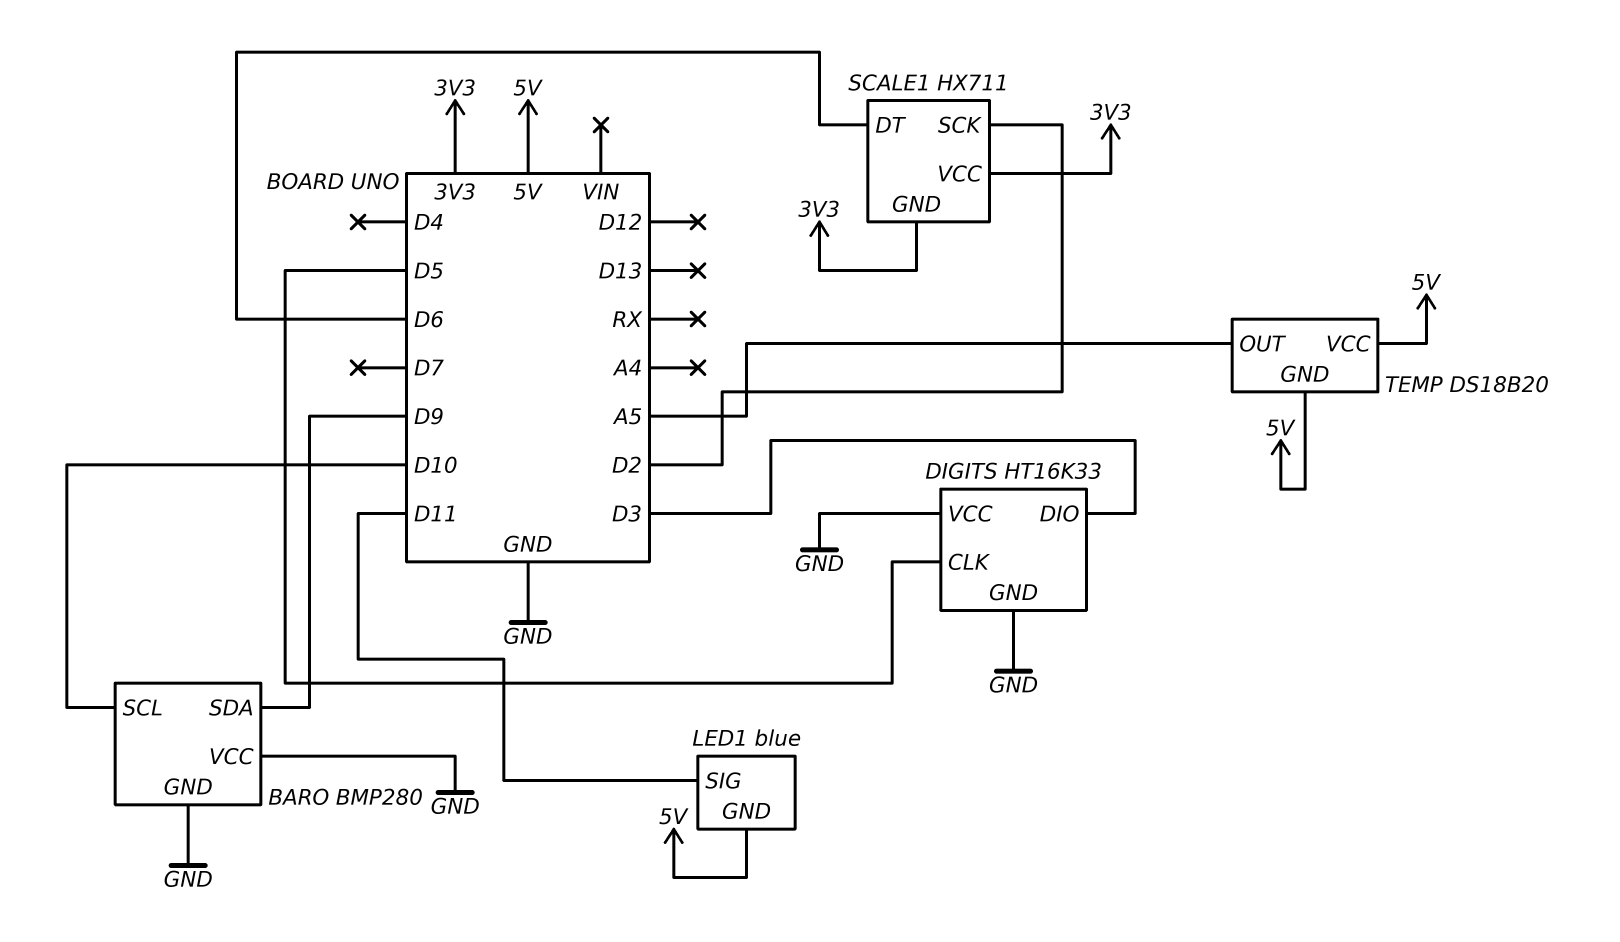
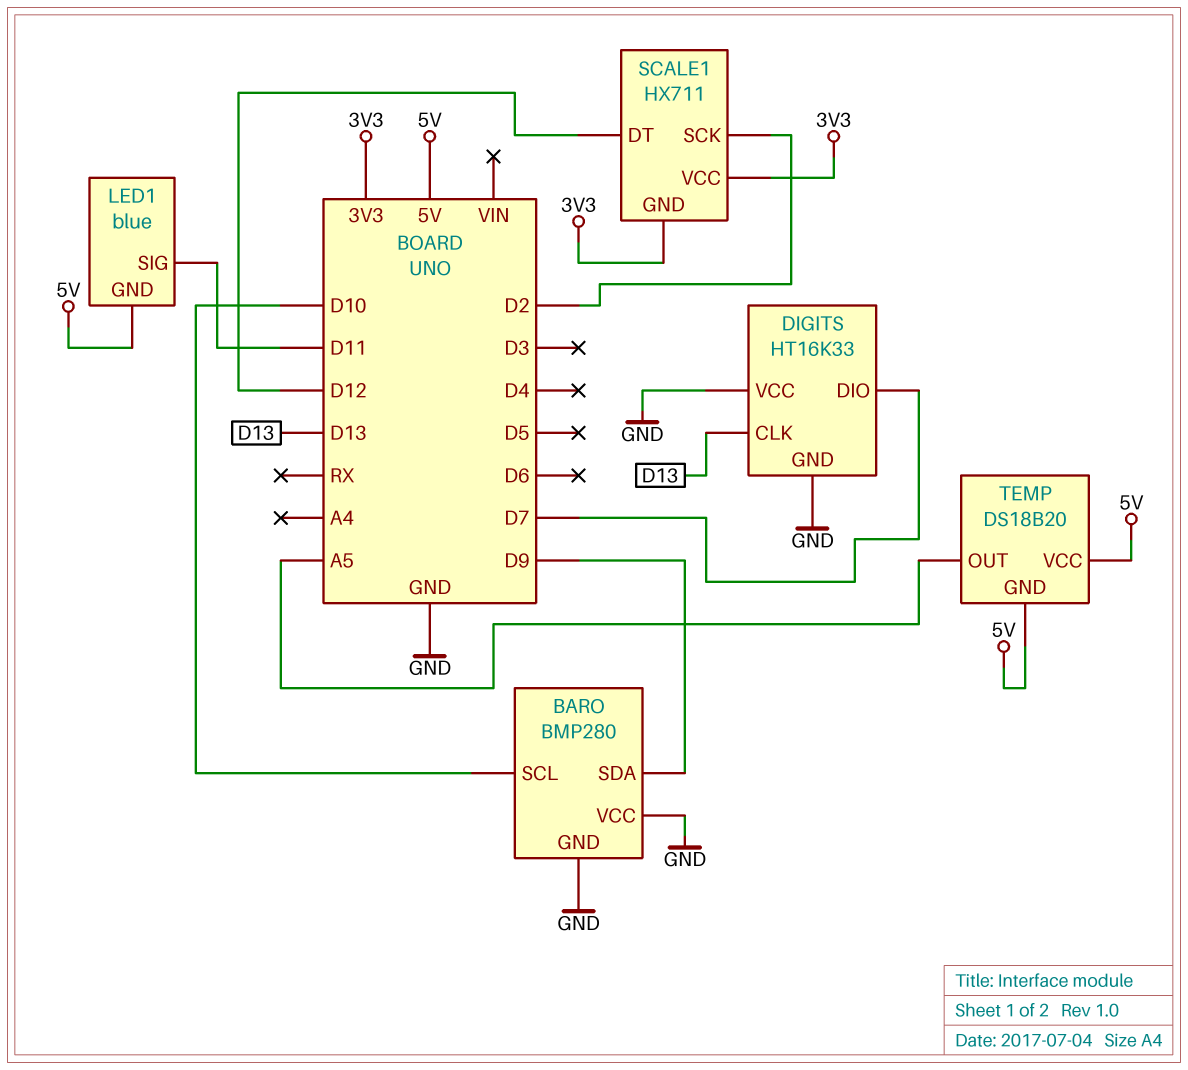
DIGITS pin CLK: D5 -> D13
DIGITS pin DIO: D3 -> D7
SCALE1 pin DT: D6 -> D12

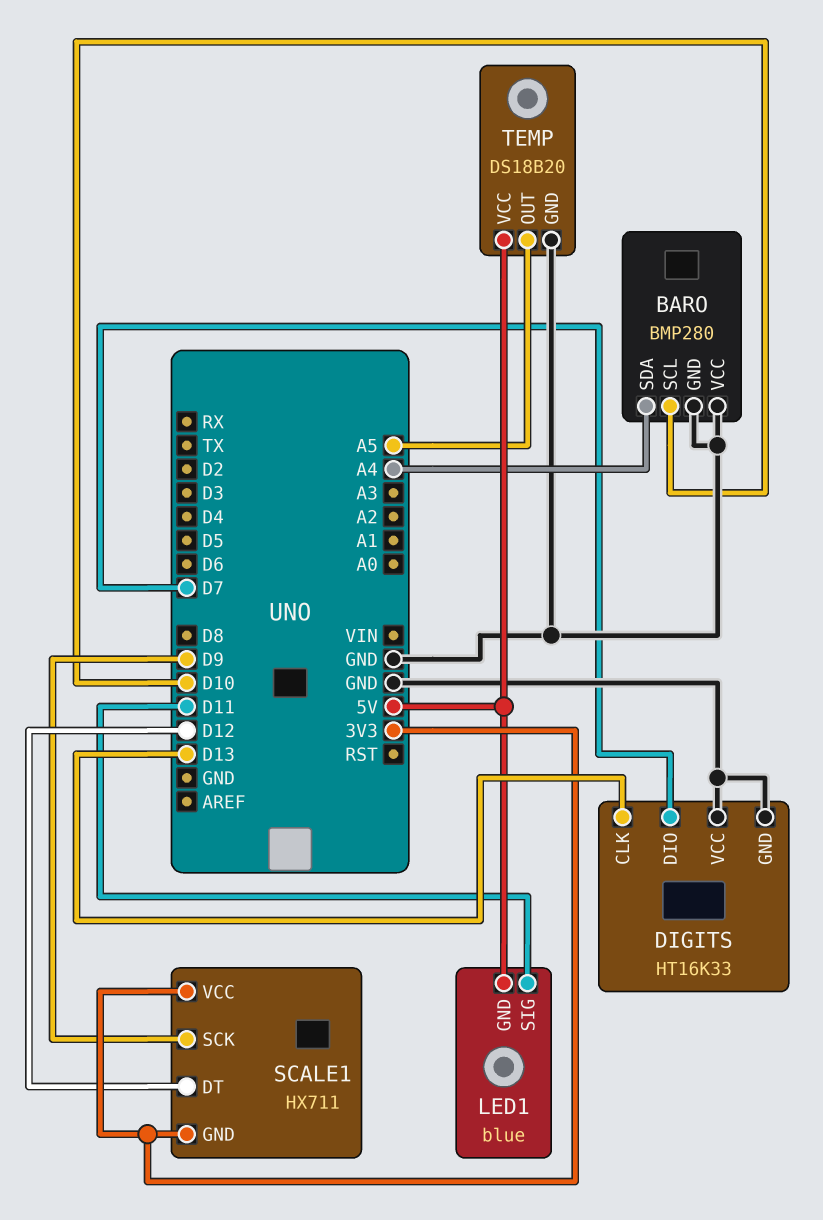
BARO pin SDA: D9 -> A4
SCALE1 pin SCK: D2 -> D9
TEMP pin GND: 5V -> GND

